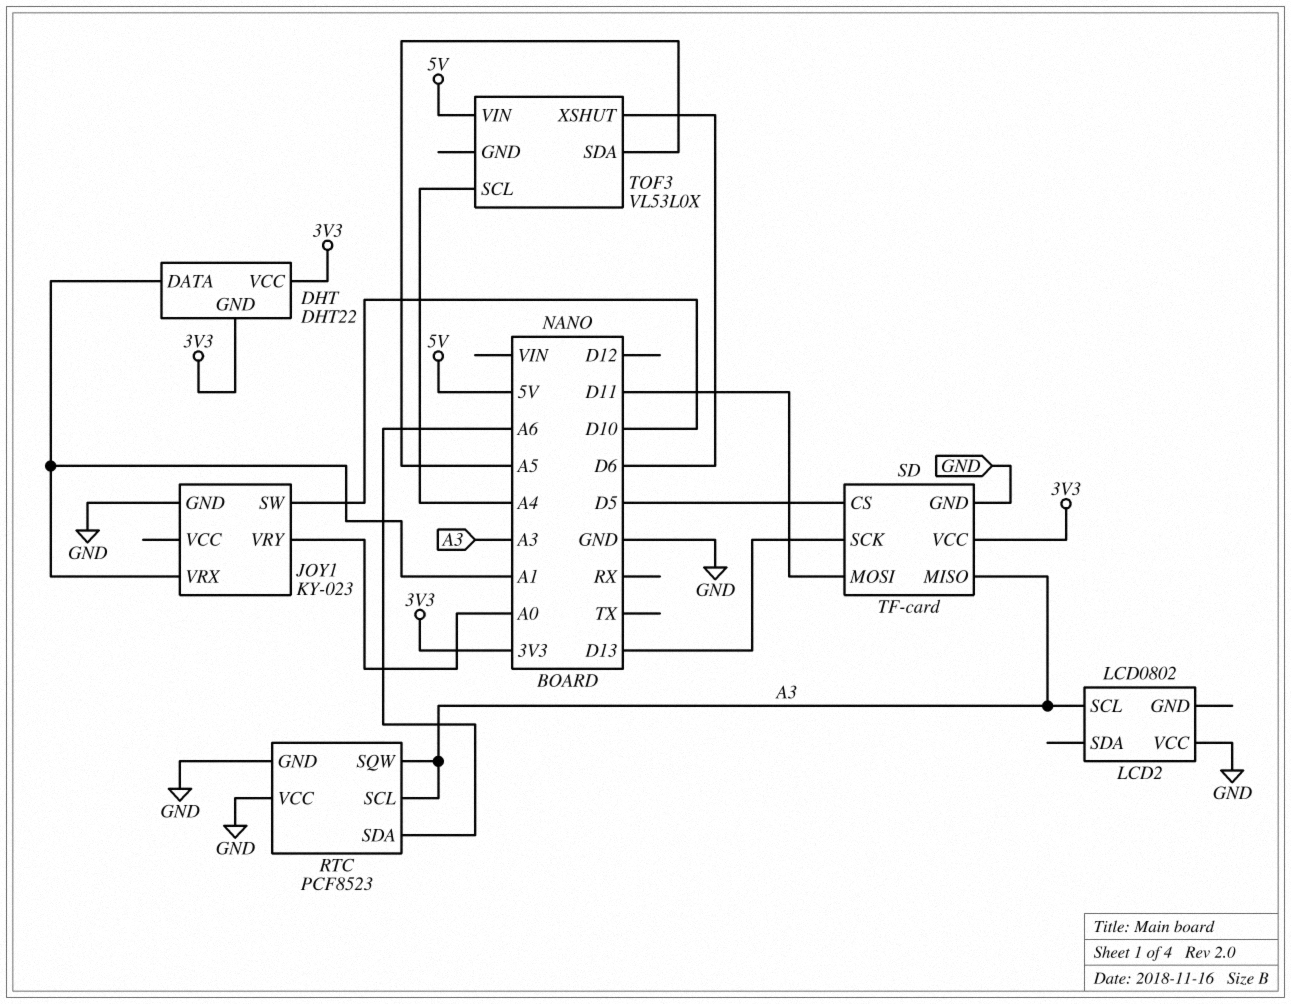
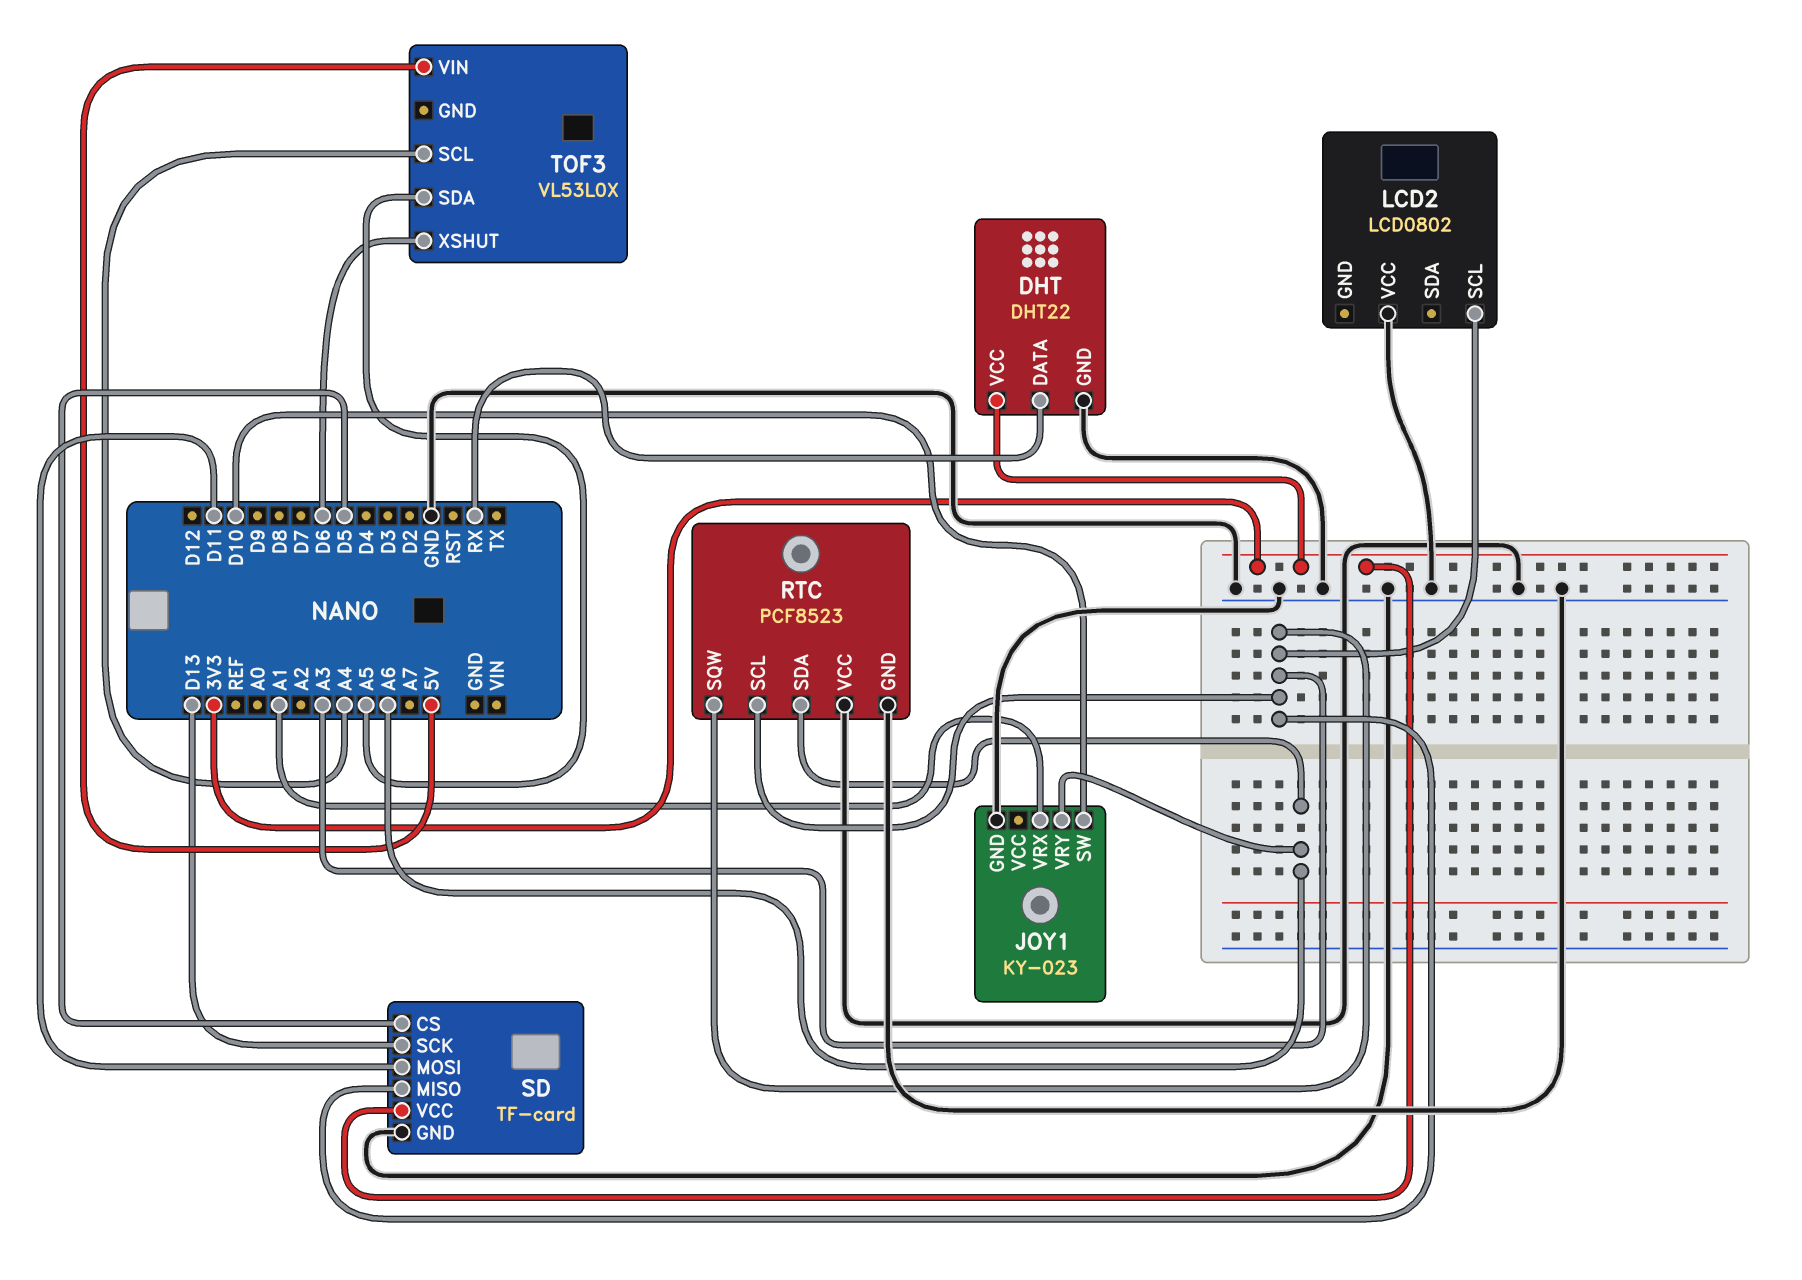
DHT pin DATA: A1 -> RX
DHT pin GND: 3V3 -> GND
JOY1 pin VRY: A0 -> A6

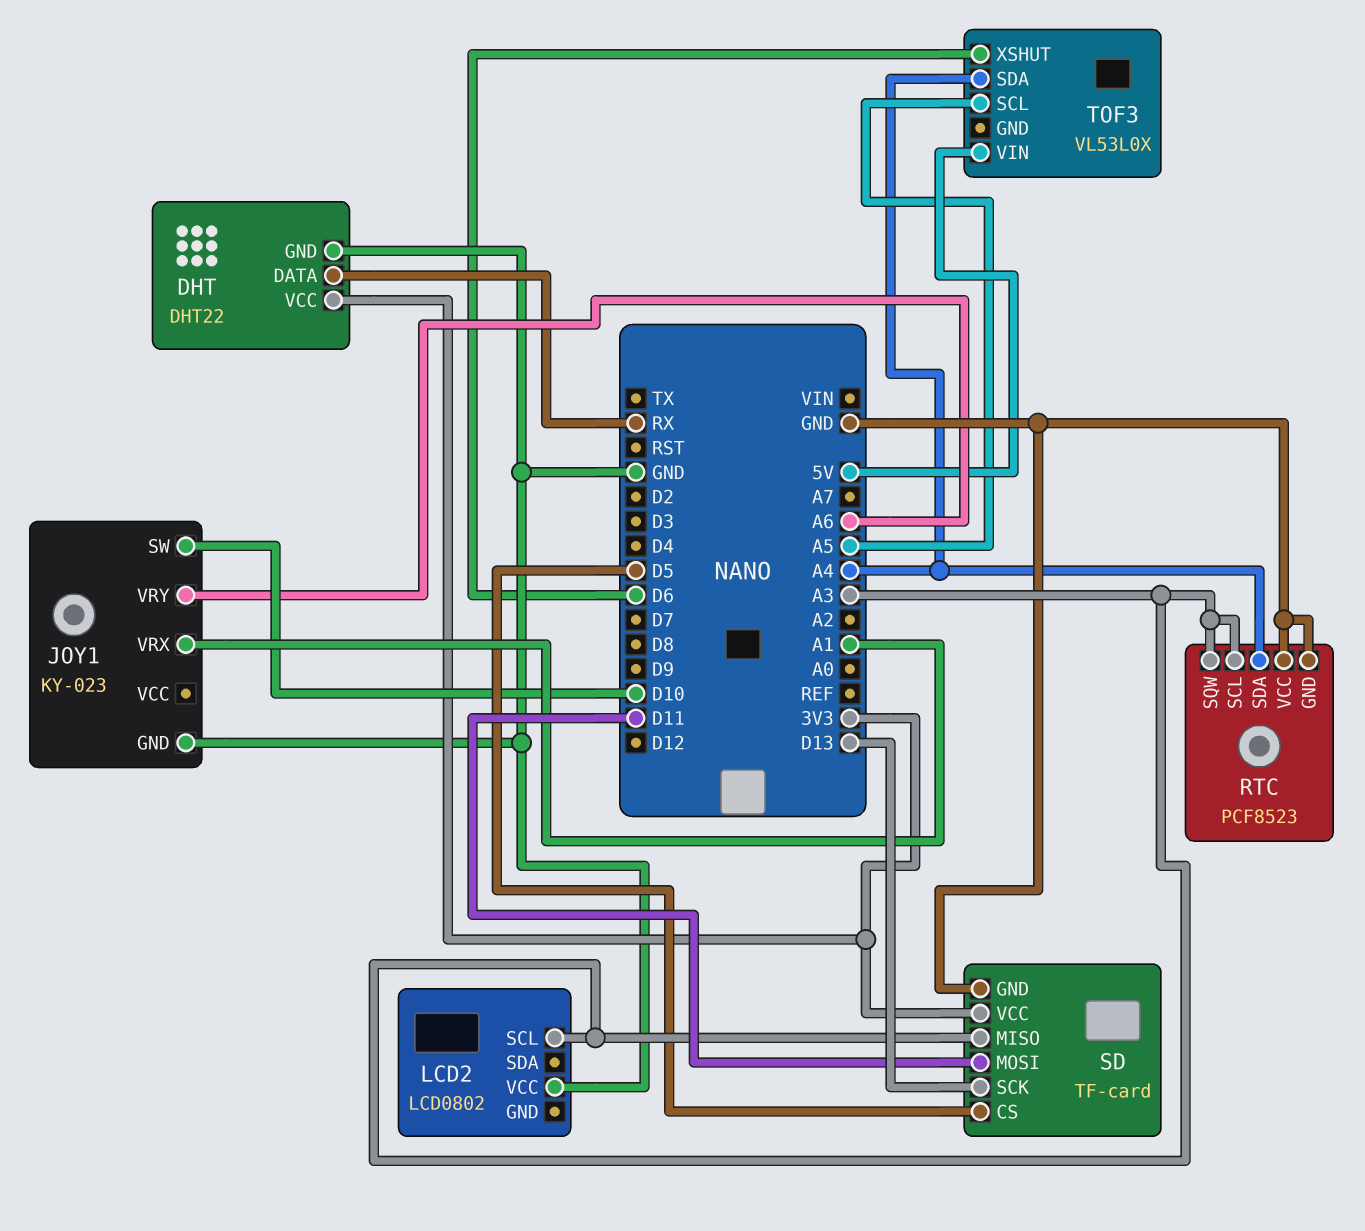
RTC pin SDA: A6 -> A4
TOF3 pin SCL: A4 -> A5
TOF3 pin SDA: A5 -> A4

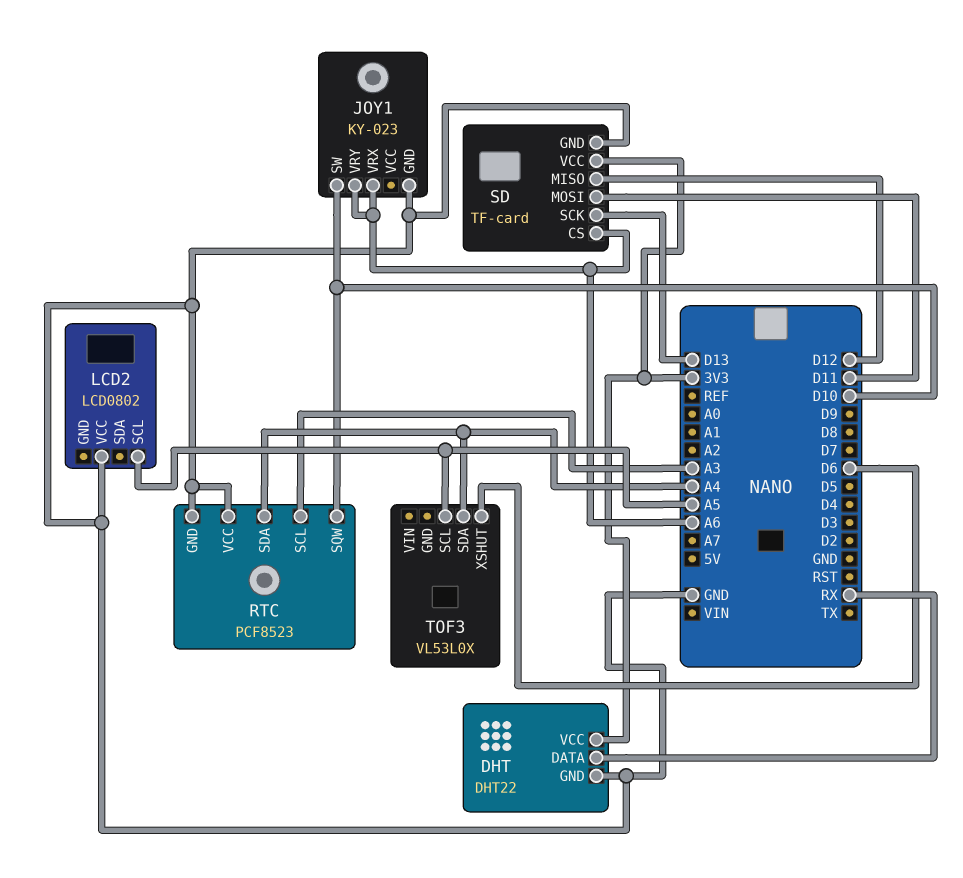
JOY1 pin VRX: A1 -> A6
LCD2 pin SCL: A3 -> A5
RTC pin SQW: A3 -> D10
SD pin CS: D5 -> A6
SD pin MISO: A3 -> D12
TOF3 pin VIN: 5V -> none

